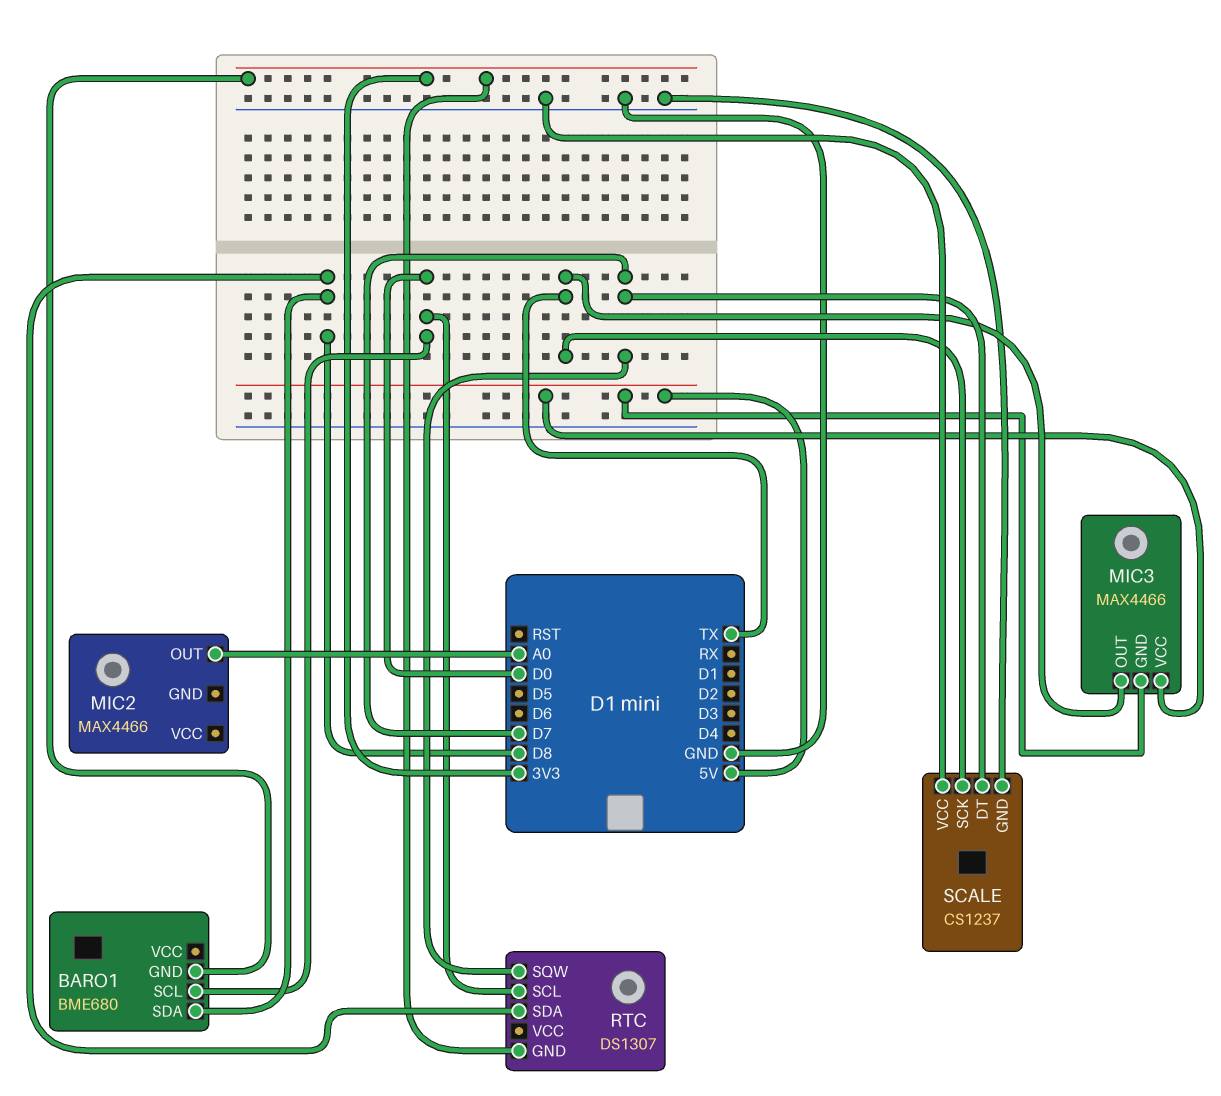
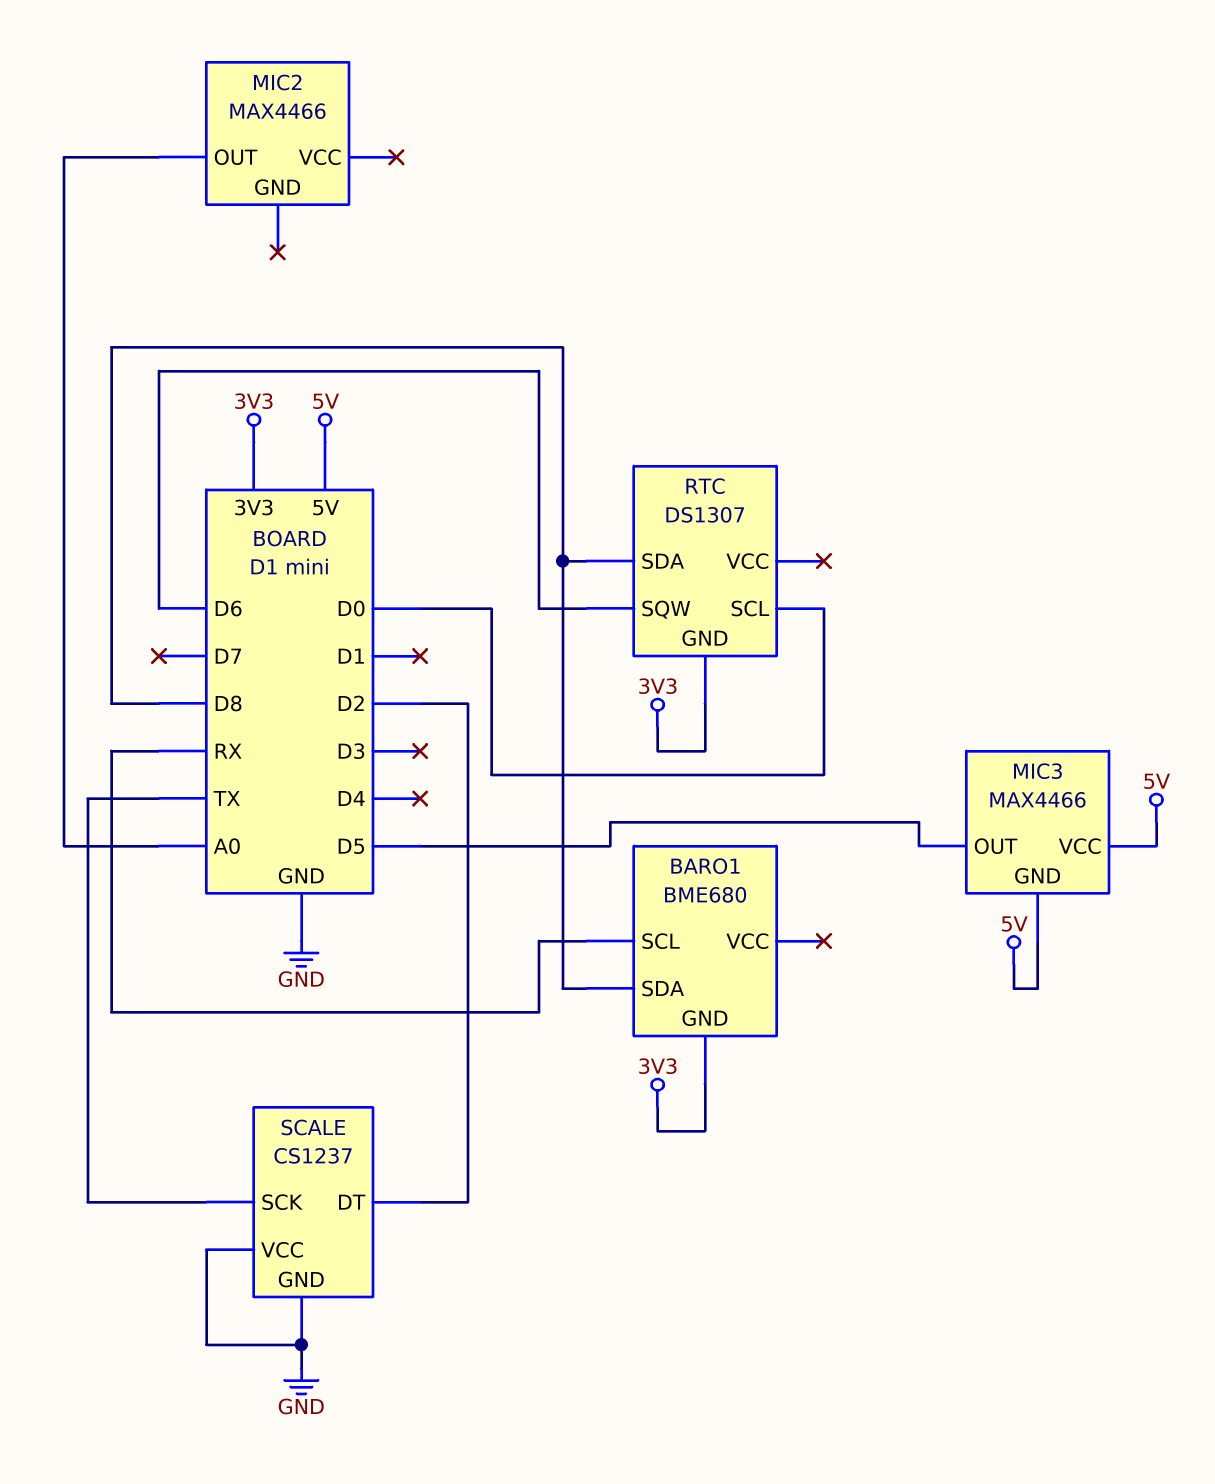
BARO1 pin SCL: D0 -> RX
MIC3 pin OUT: TX -> D5
RTC pin SQW: D7 -> D6
SCALE pin DT: D7 -> D2

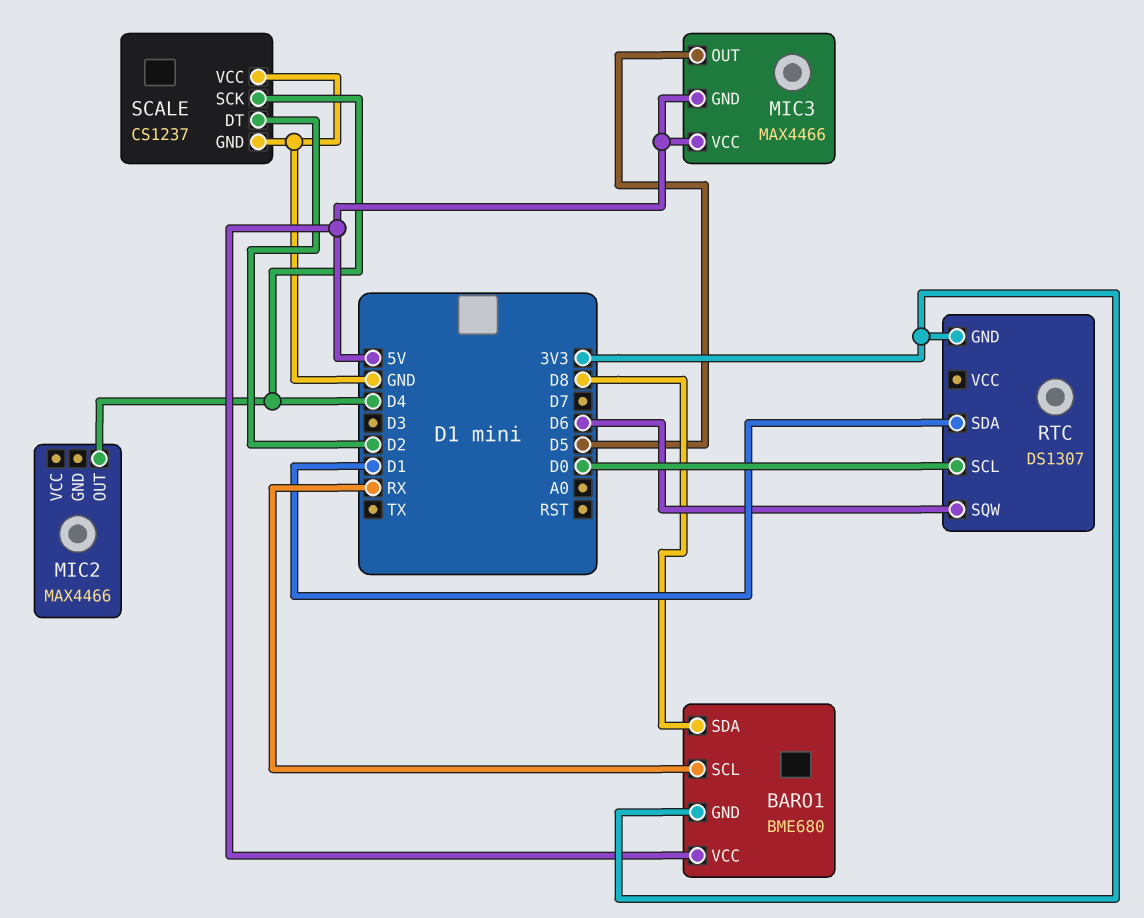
BARO1 pin VCC: none -> 5V
MIC2 pin OUT: A0 -> D4
RTC pin SDA: D8 -> D1
SCALE pin SCK: TX -> D4

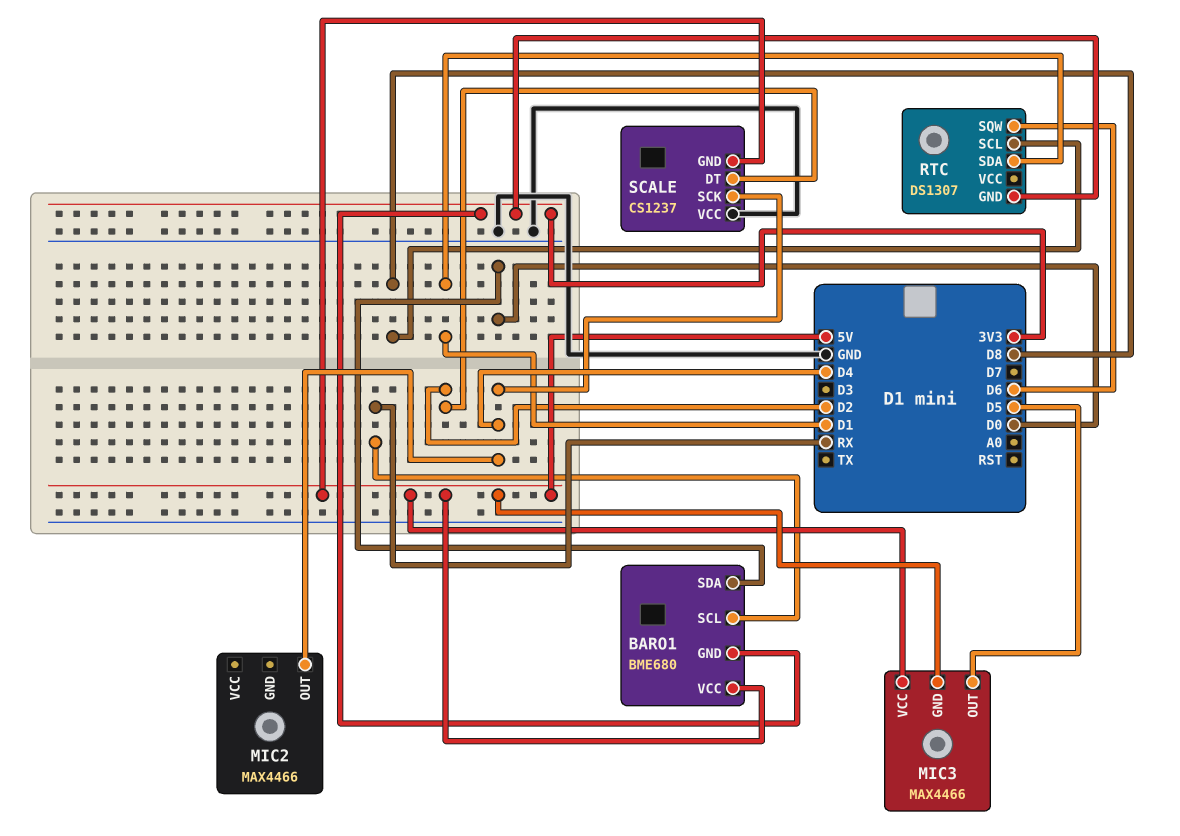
BARO1 pin SDA: D8 -> D0
RTC pin SCL: D0 -> D8
SCALE pin GND: GND -> 5V

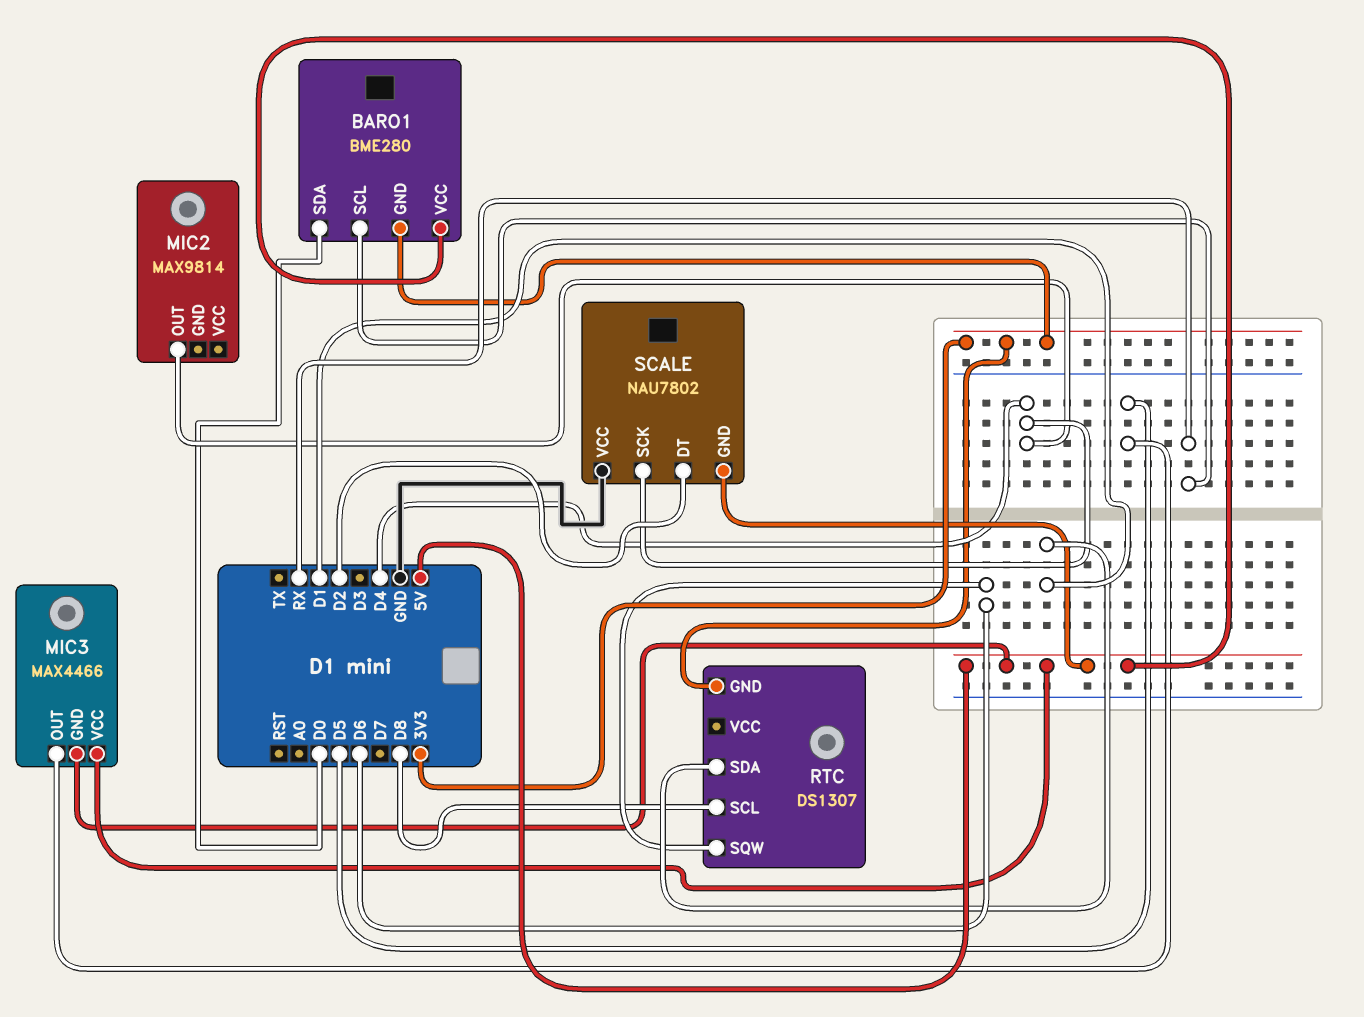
BARO1: BME680 -> BME280
MIC2: MAX4466 -> MAX9814
SCALE: CS1237 -> NAU7802

